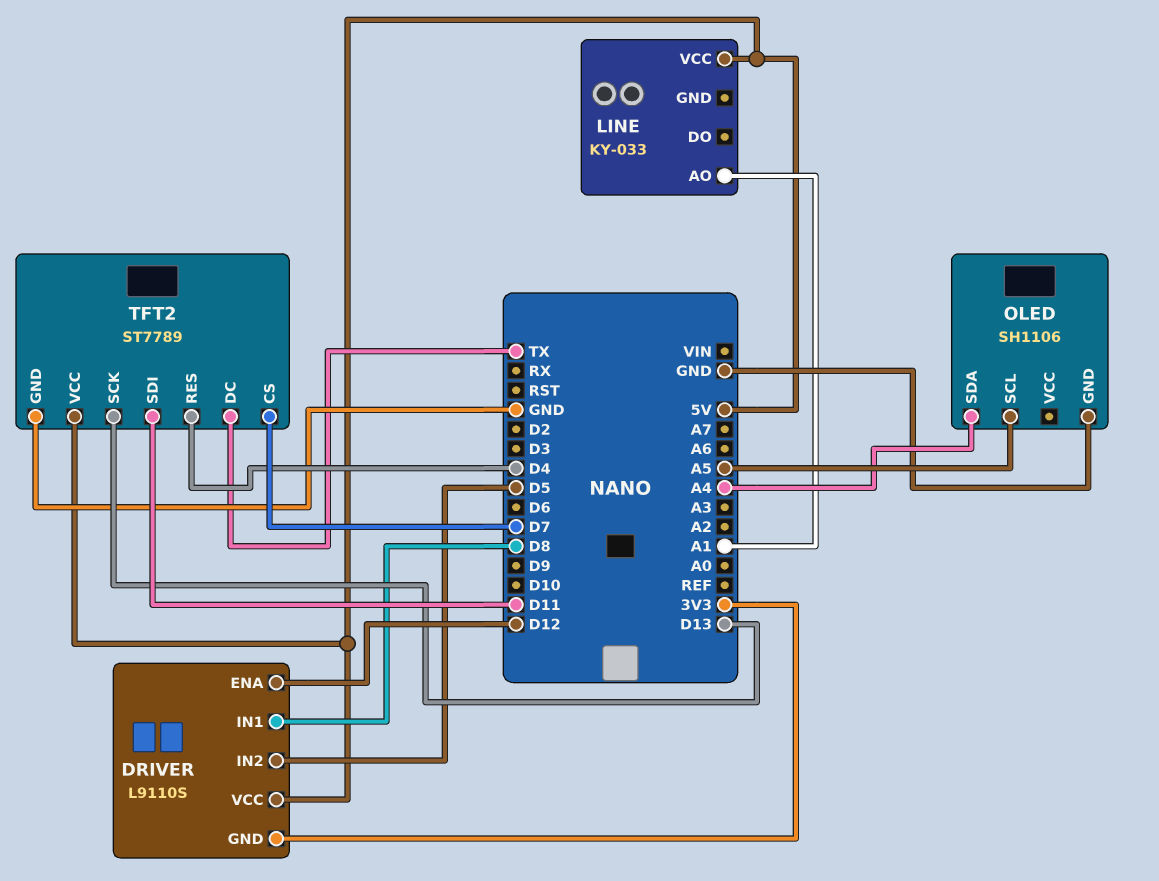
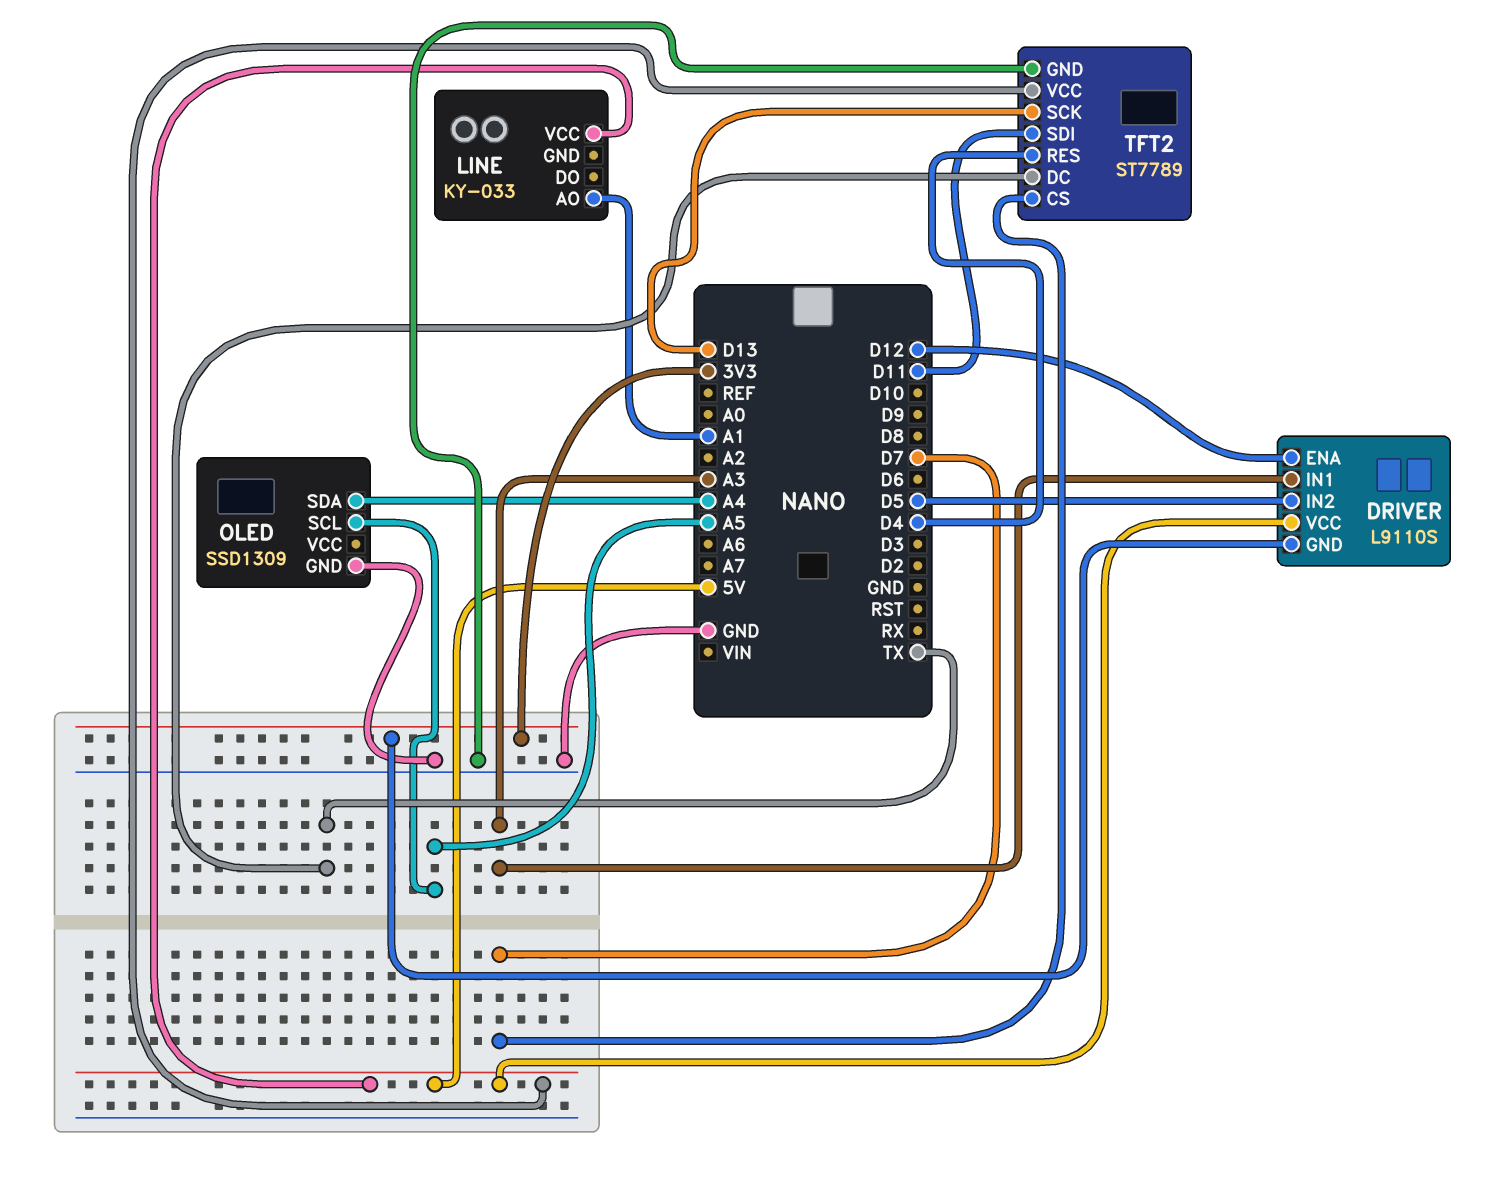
DRIVER pin IN1: D8 -> A3
OLED: SH1106 -> SSD1309

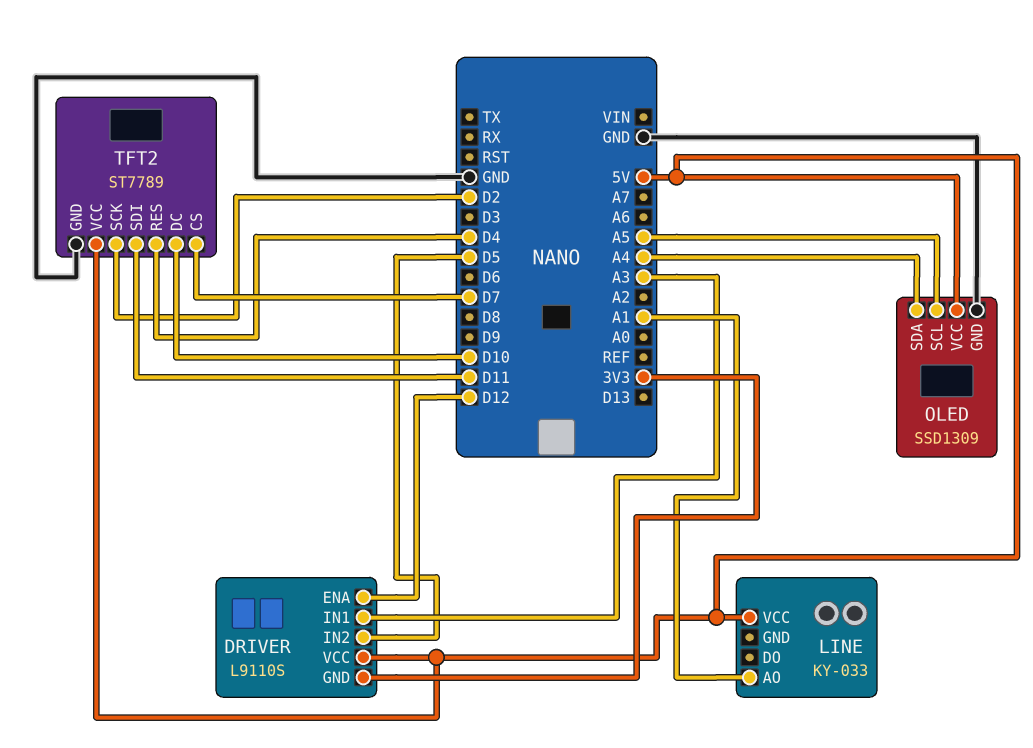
OLED pin VCC: none -> 5V
TFT2 pin DC: TX -> D10
TFT2 pin SCK: D13 -> D2

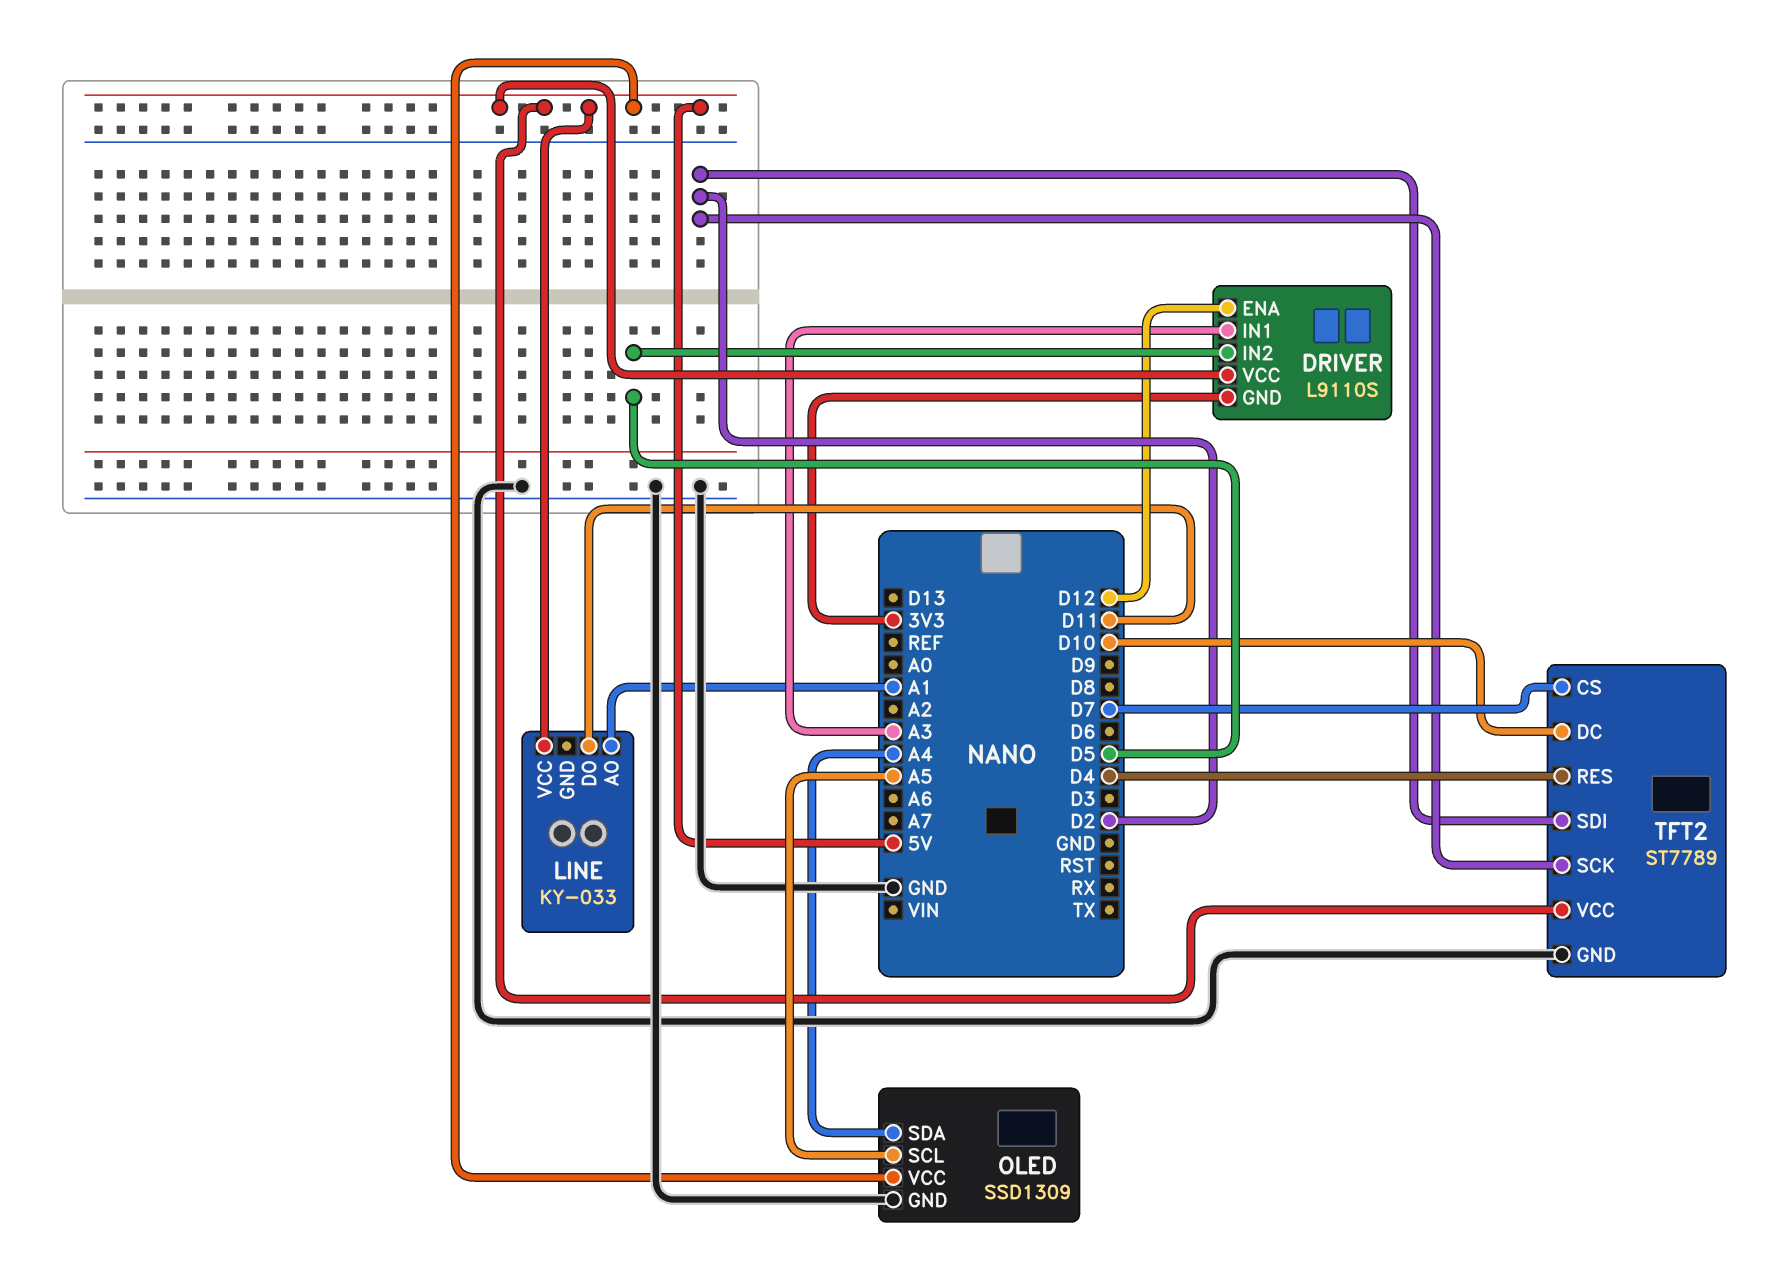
LINE pin DO: none -> D11
TFT2 pin SDI: D11 -> D2

